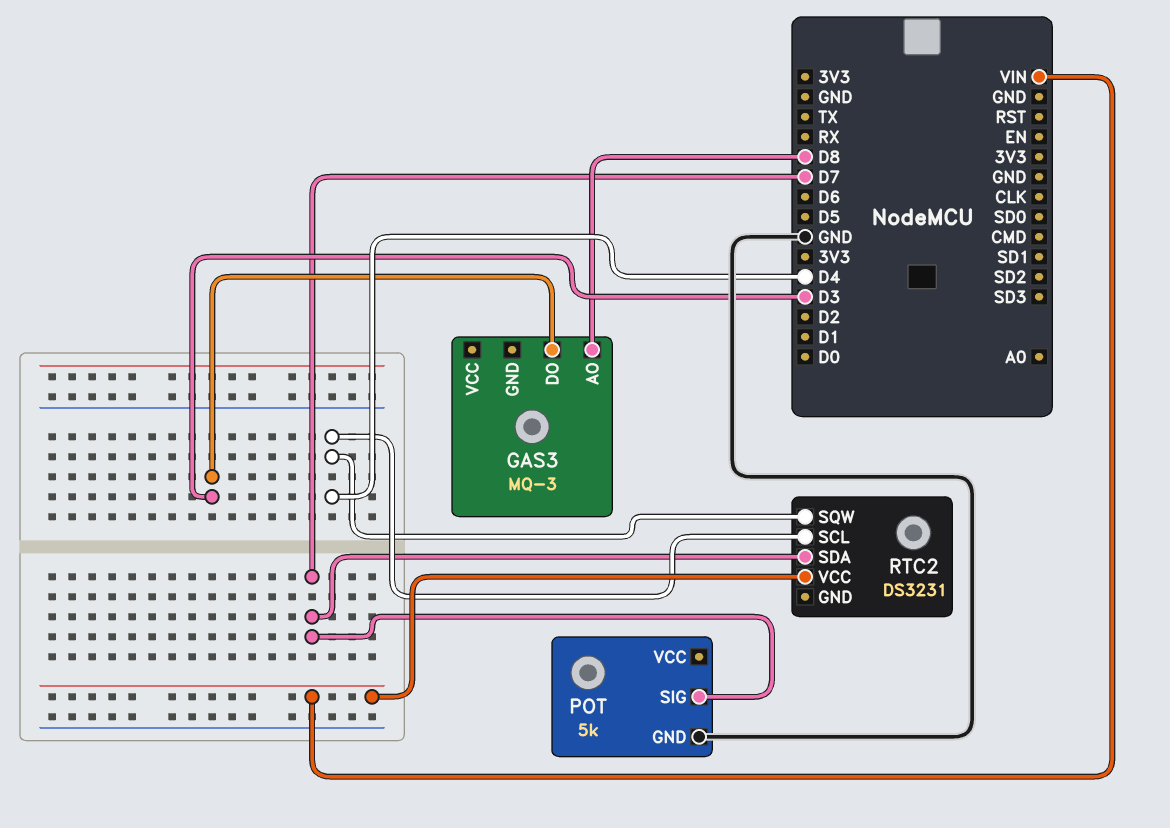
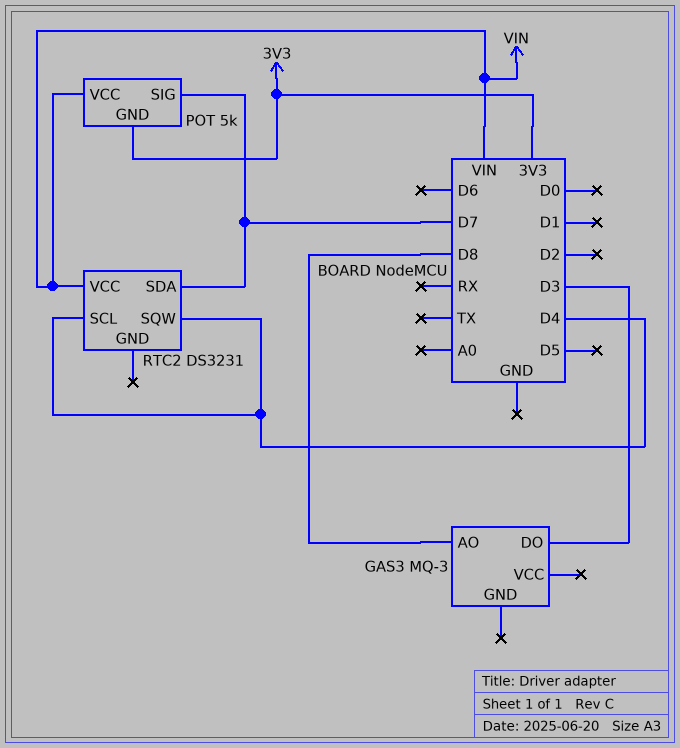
POT pin GND: GND -> 3V3
POT pin VCC: none -> VIN

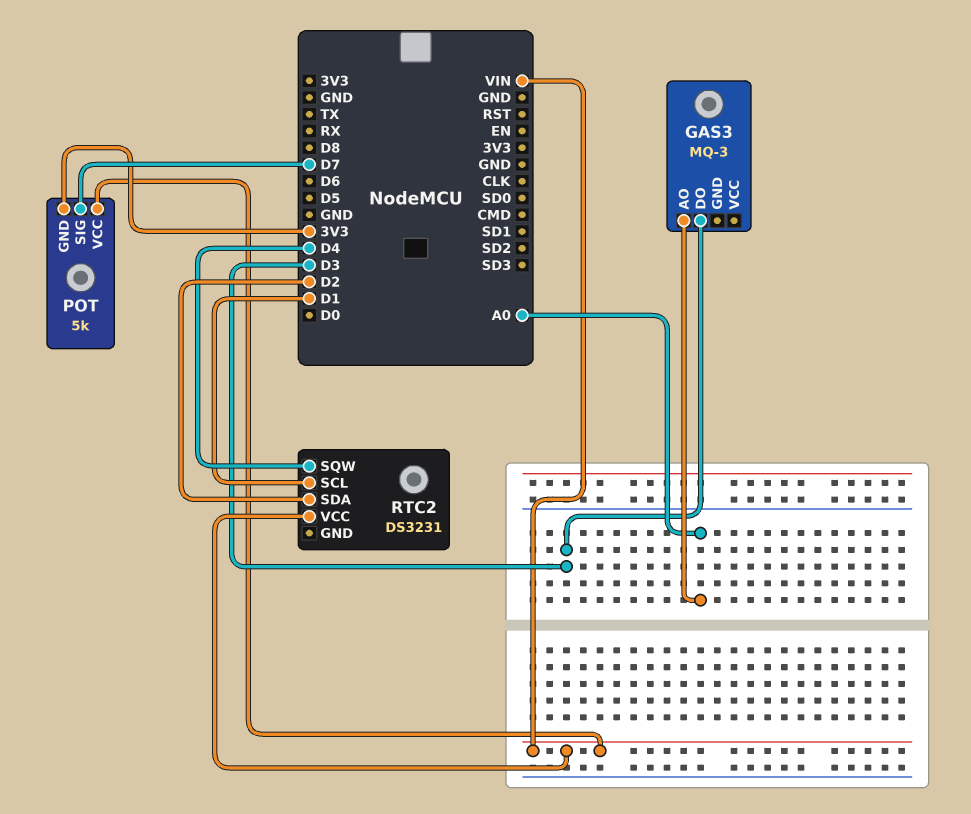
GAS3 pin AO: D8 -> A0
RTC2 pin SCL: D4 -> D1
RTC2 pin SDA: D7 -> D2

